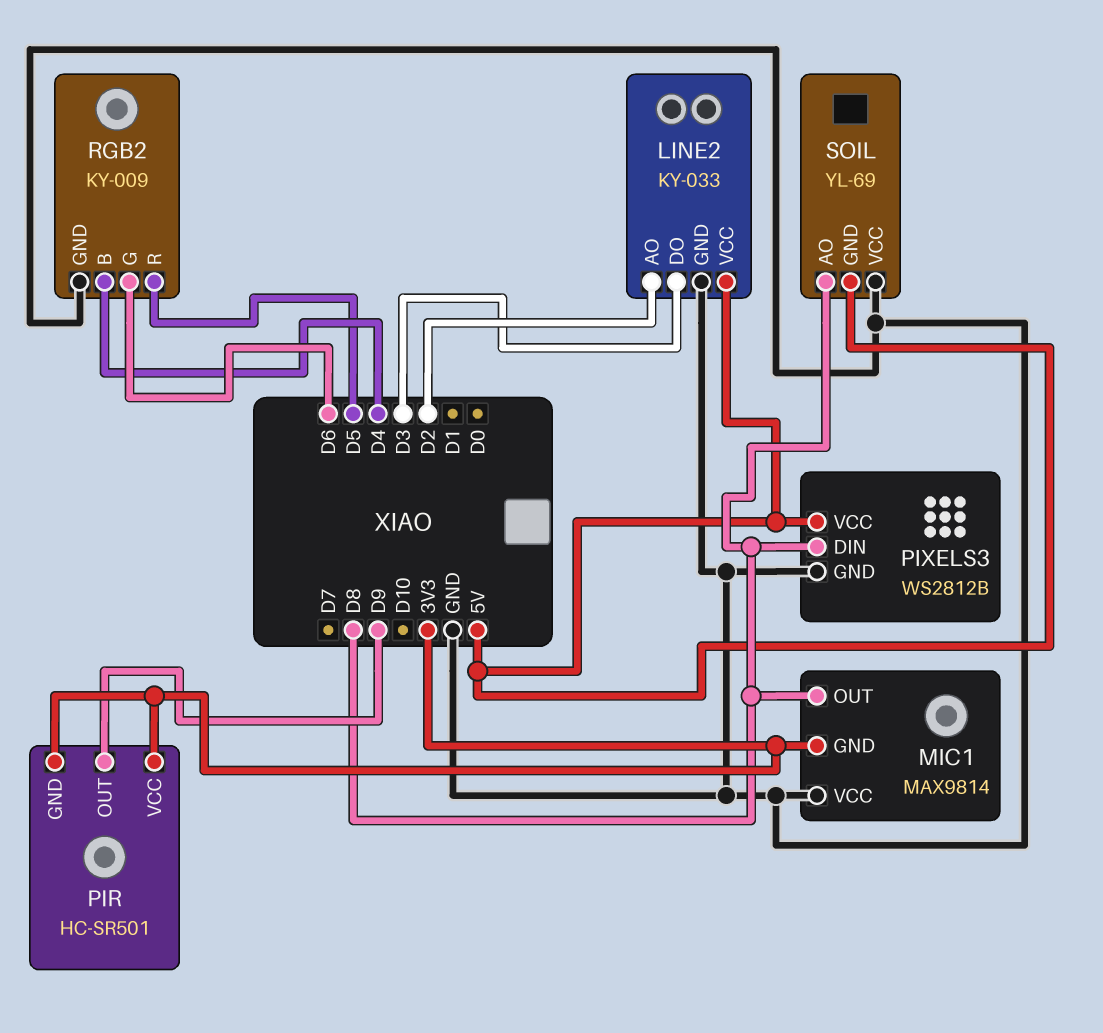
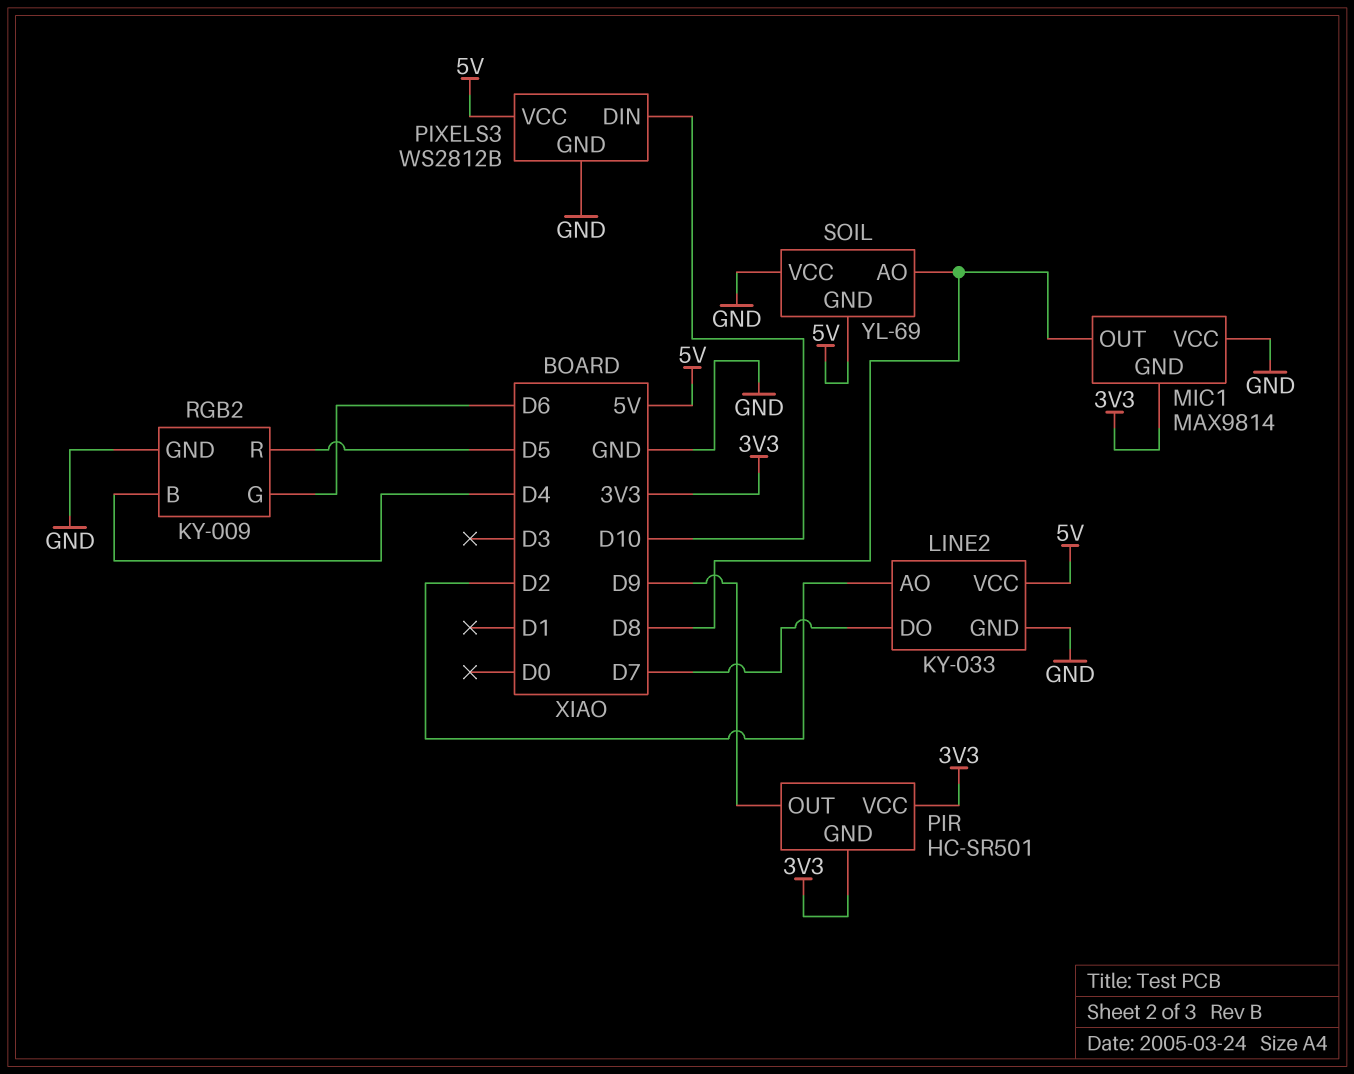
LINE2 pin DO: D3 -> D7
PIXELS3 pin DIN: D8 -> D10

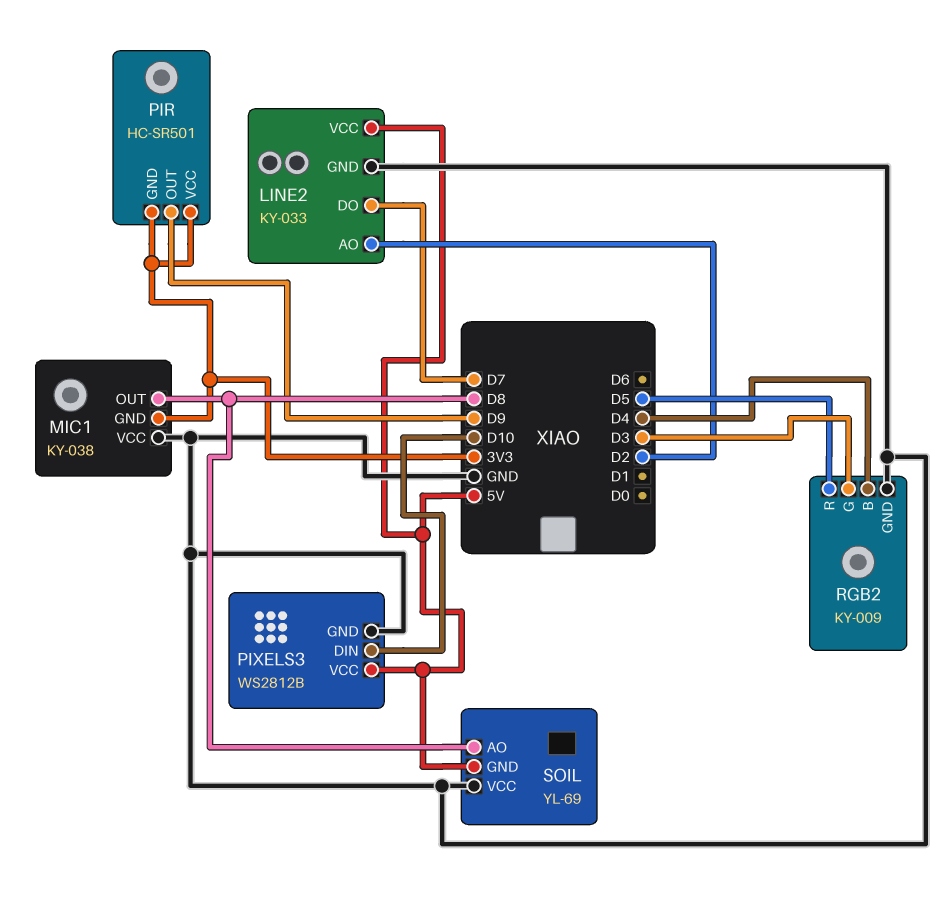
MIC1: MAX9814 -> KY-038
RGB2 pin G: D6 -> D3

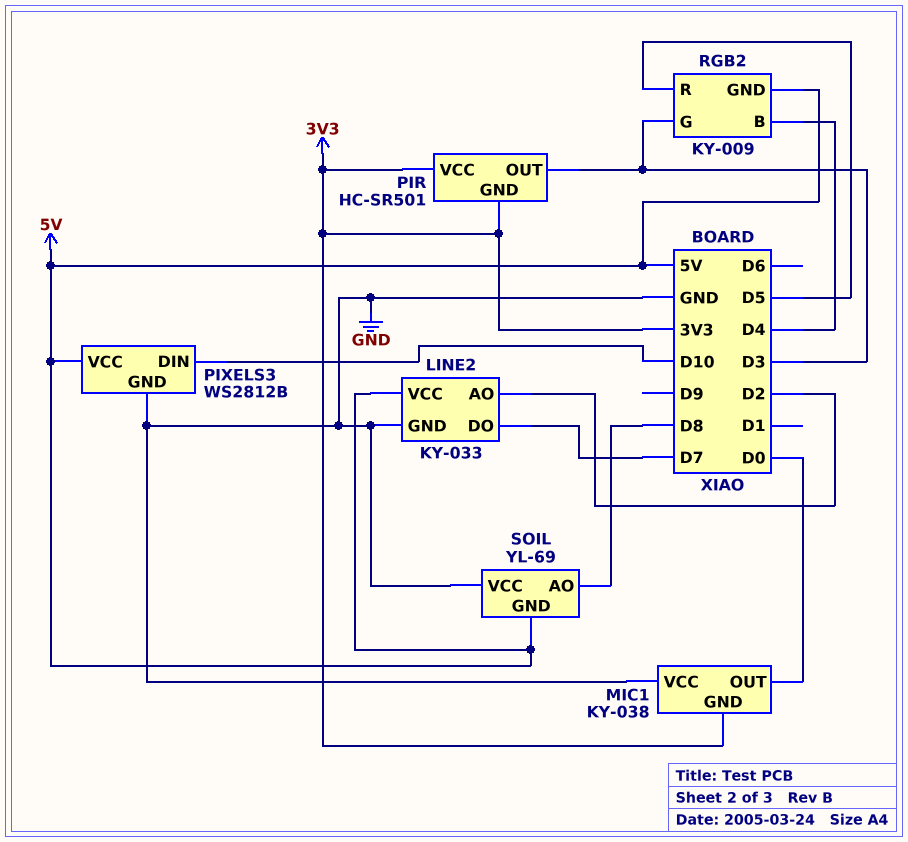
MIC1 pin OUT: D8 -> D0
PIR pin OUT: D9 -> D3
RGB2 pin GND: GND -> 5V

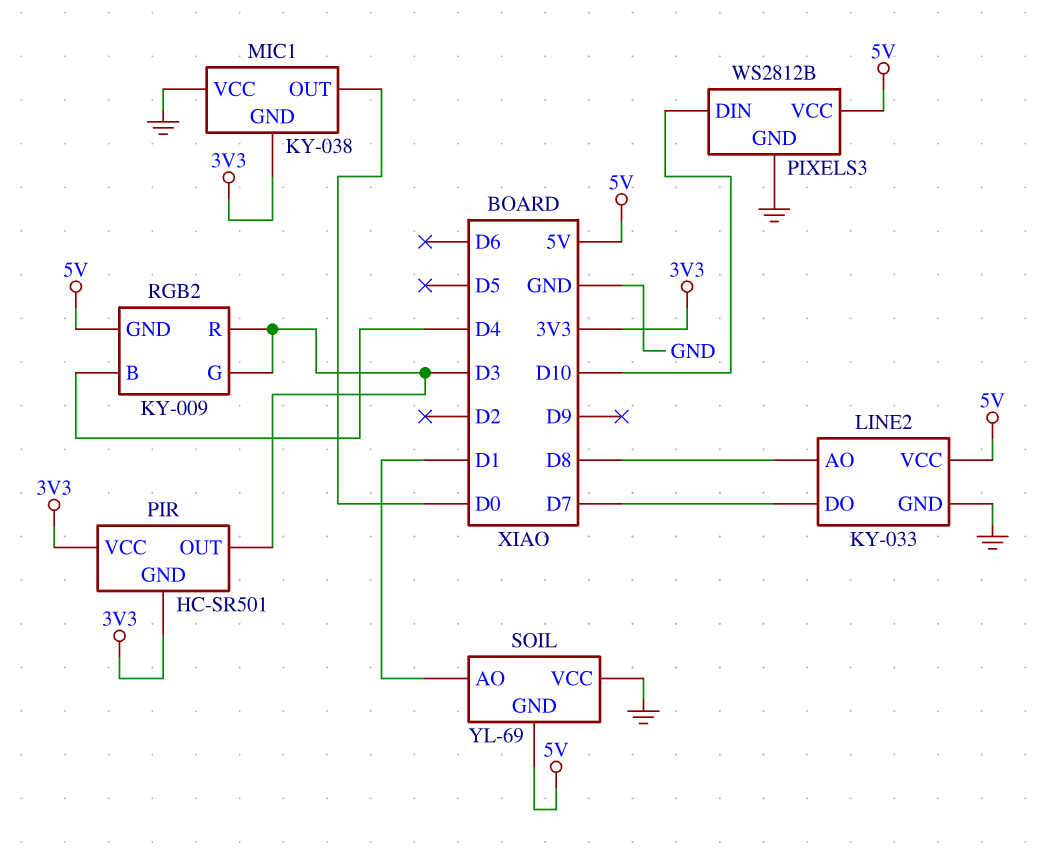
LINE2 pin AO: D2 -> D8
RGB2 pin R: D5 -> D3
SOIL pin AO: D8 -> D1

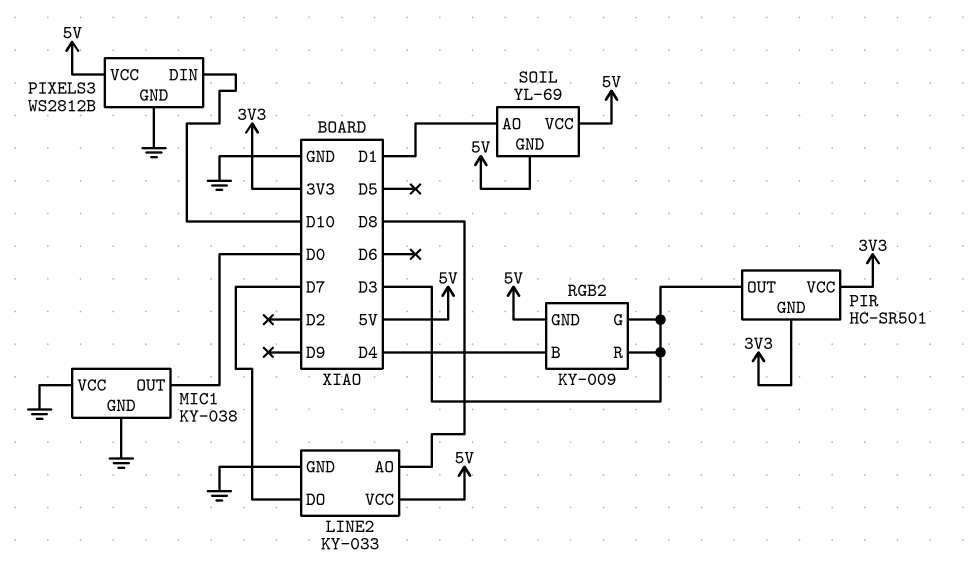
MIC1 pin GND: 3V3 -> GND
SOIL pin VCC: GND -> 5V

